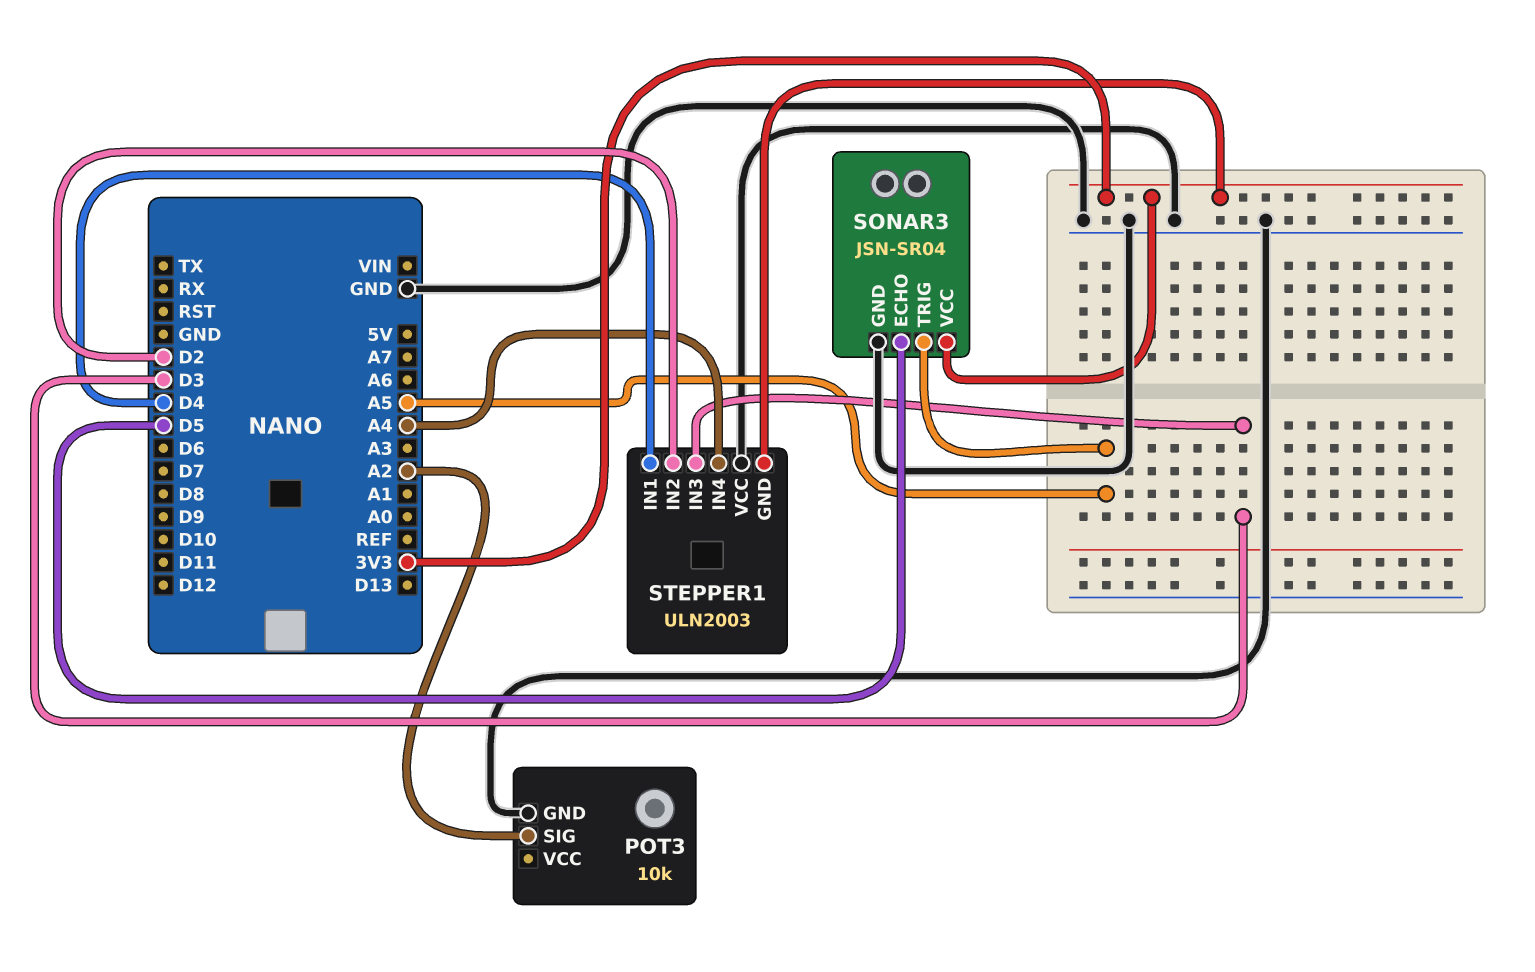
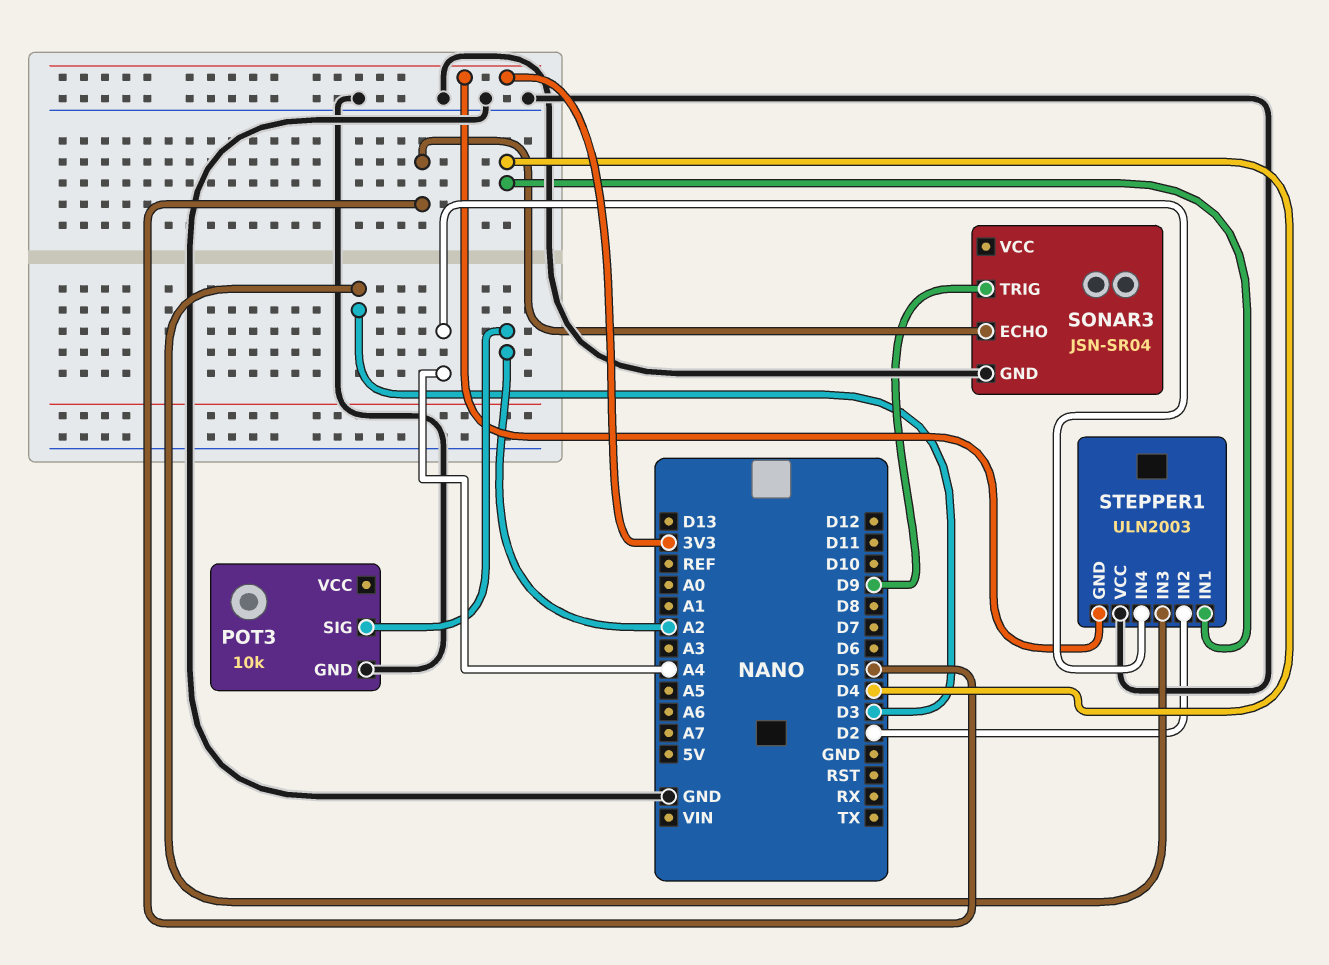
SONAR3 pin TRIG: A5 -> D9
SONAR3 pin VCC: 3V3 -> none

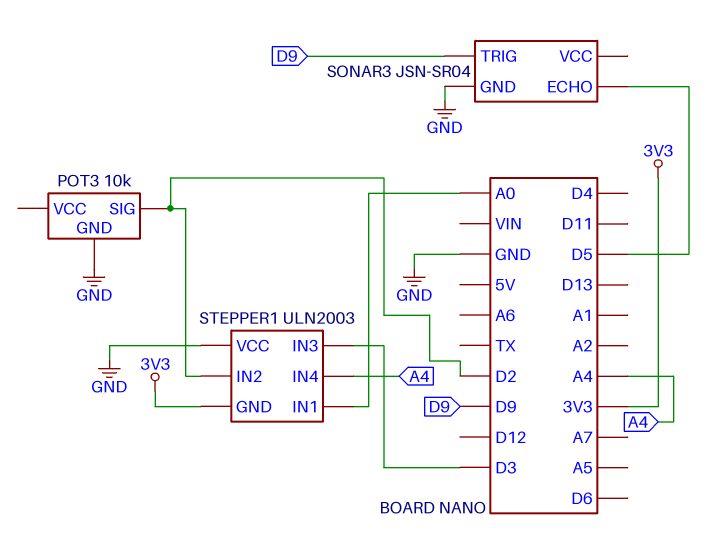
POT3 pin SIG: A2 -> D2
STEPPER1 pin IN1: D4 -> A0

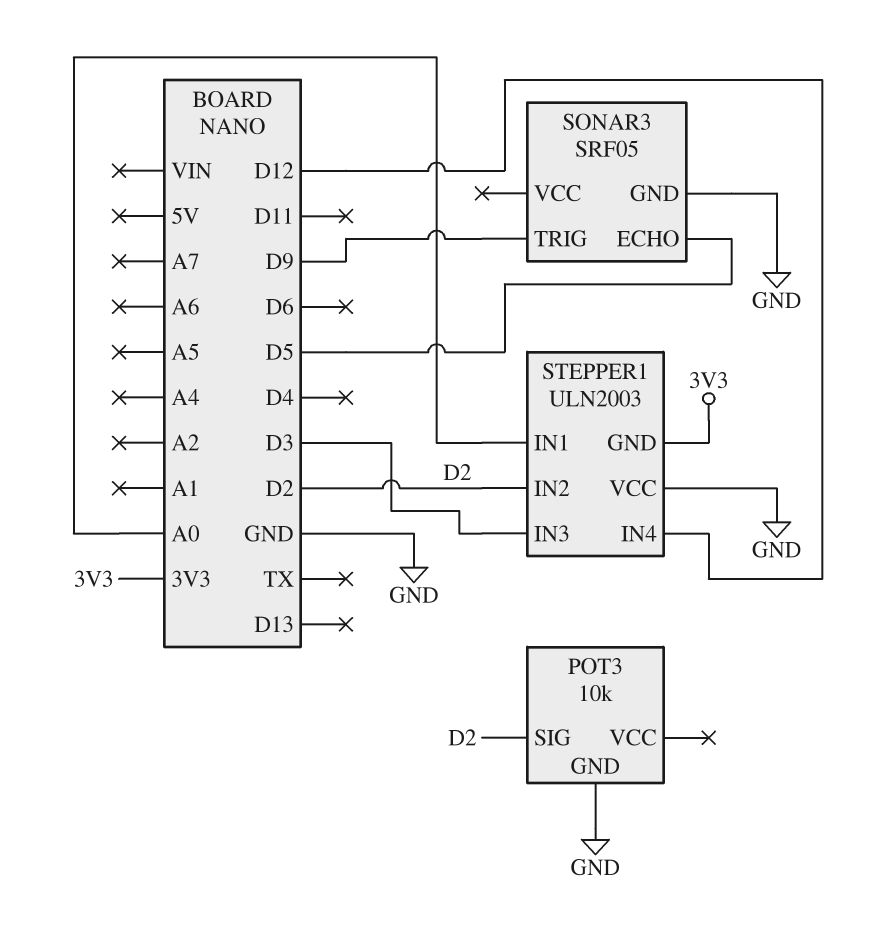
SONAR3: JSN-SR04 -> SRF05
STEPPER1 pin IN4: A4 -> D12

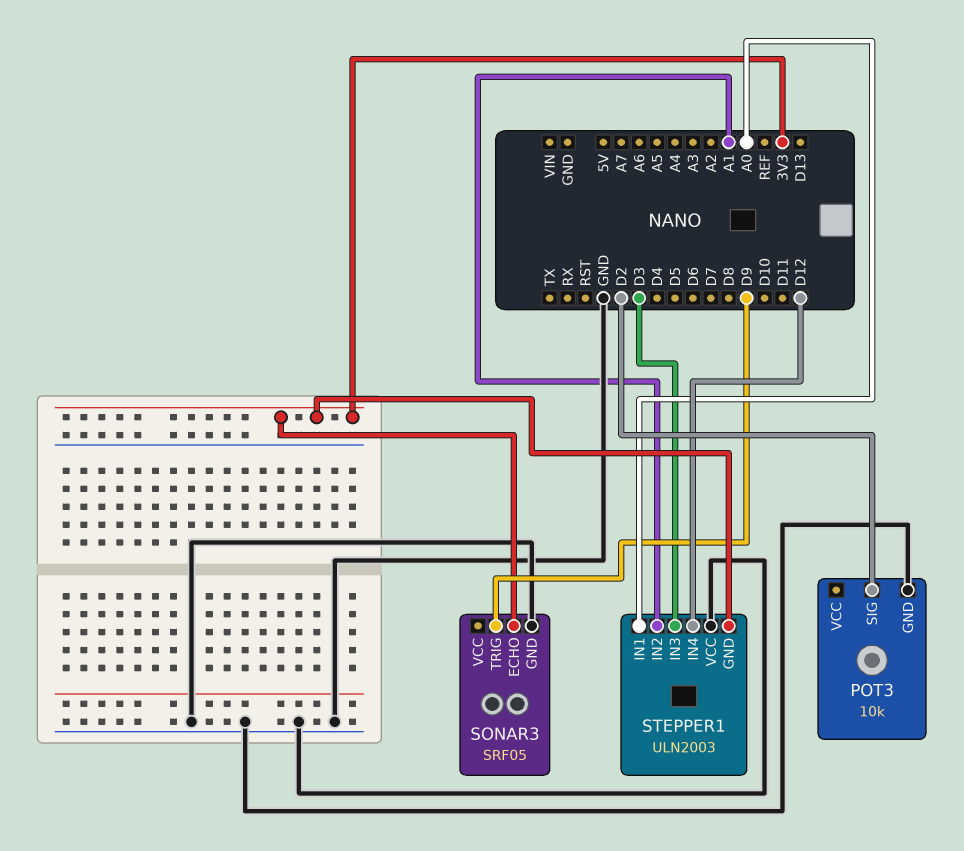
SONAR3 pin ECHO: D5 -> 3V3
STEPPER1 pin IN2: D2 -> A1

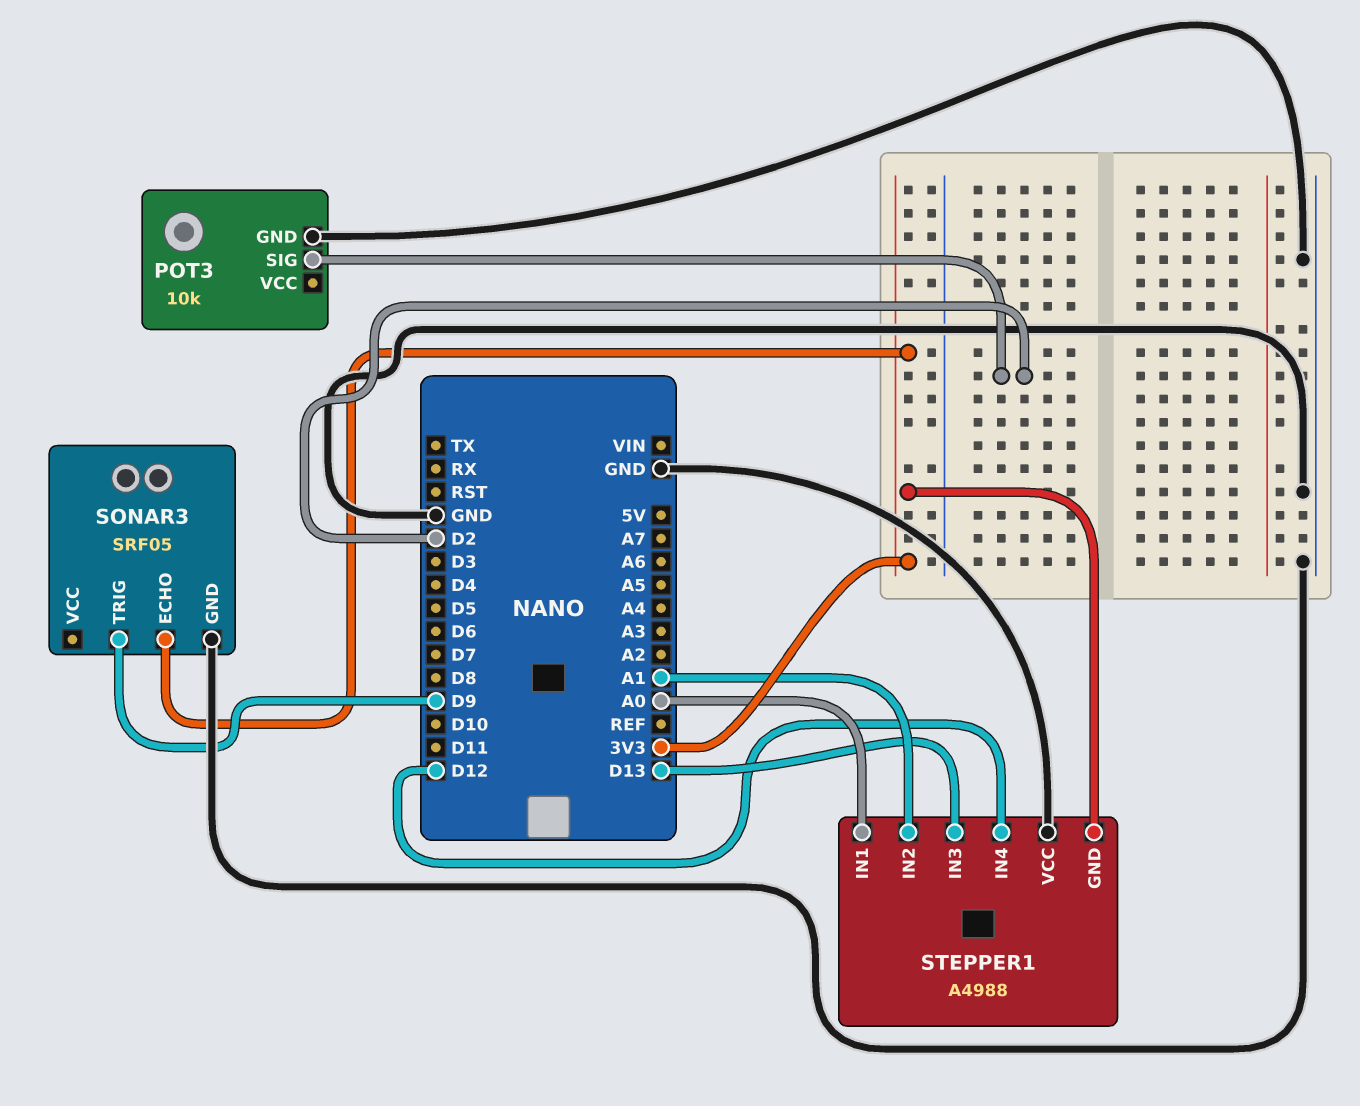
STEPPER1: ULN2003 -> A4988
STEPPER1 pin IN3: D3 -> D13

